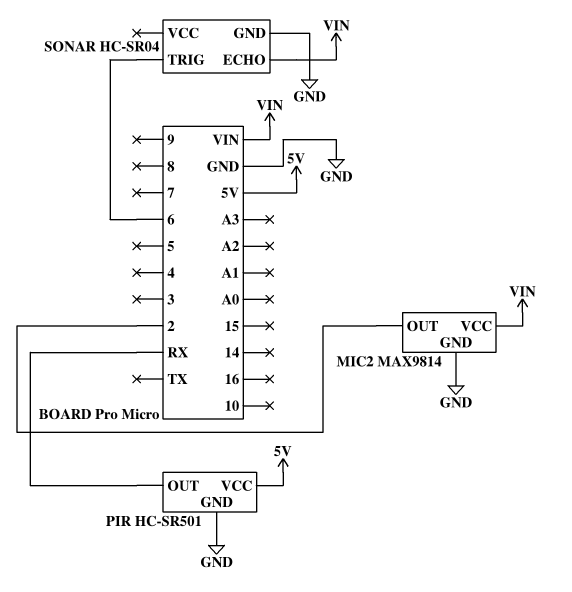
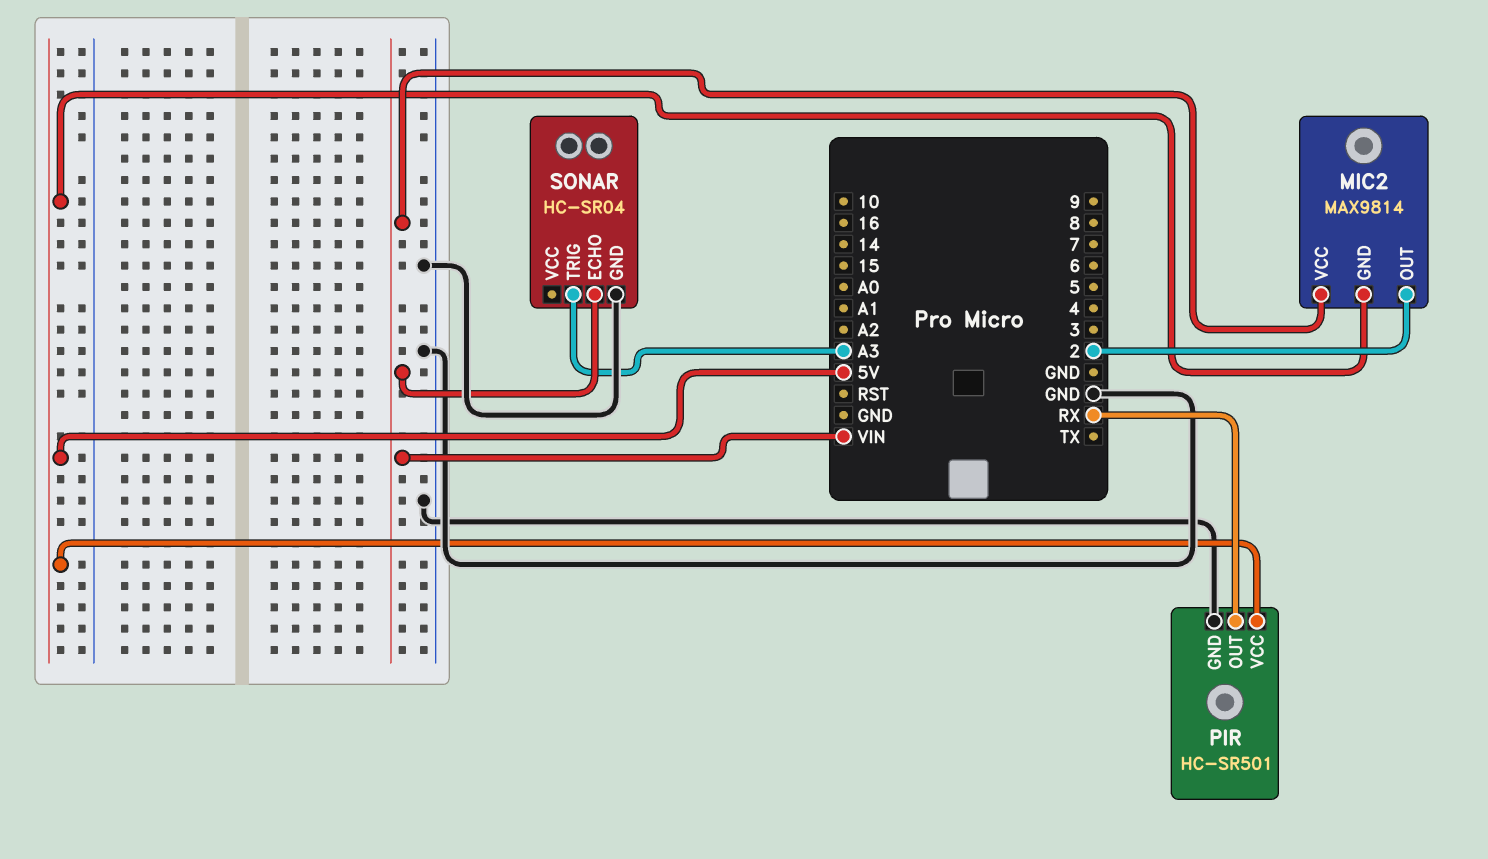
MIC2 pin GND: GND -> 5V
SONAR pin TRIG: 6 -> A3

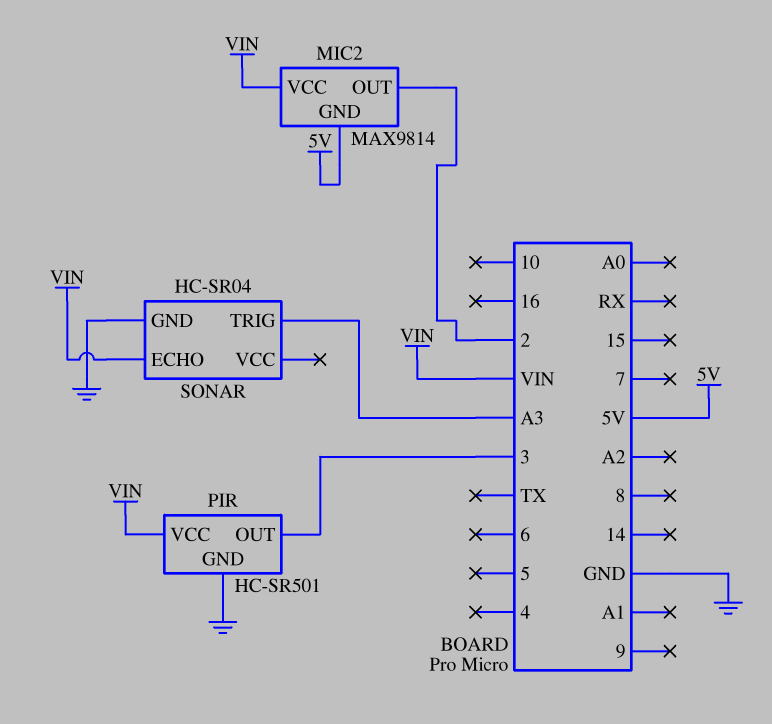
PIR pin OUT: RX -> 3
PIR pin VCC: 5V -> VIN

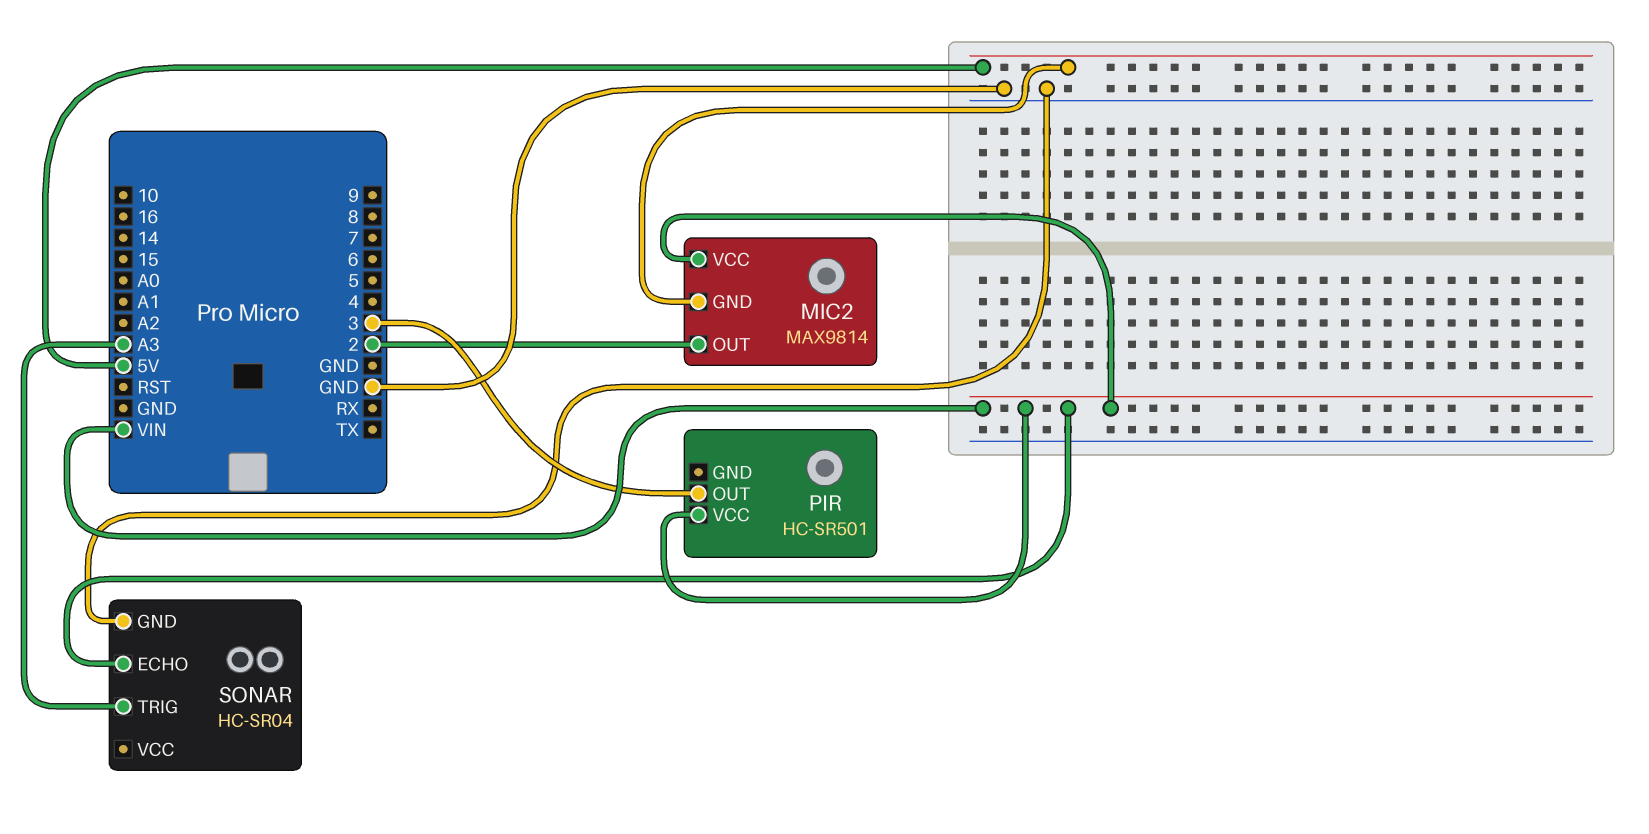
PIR pin GND: GND -> none

